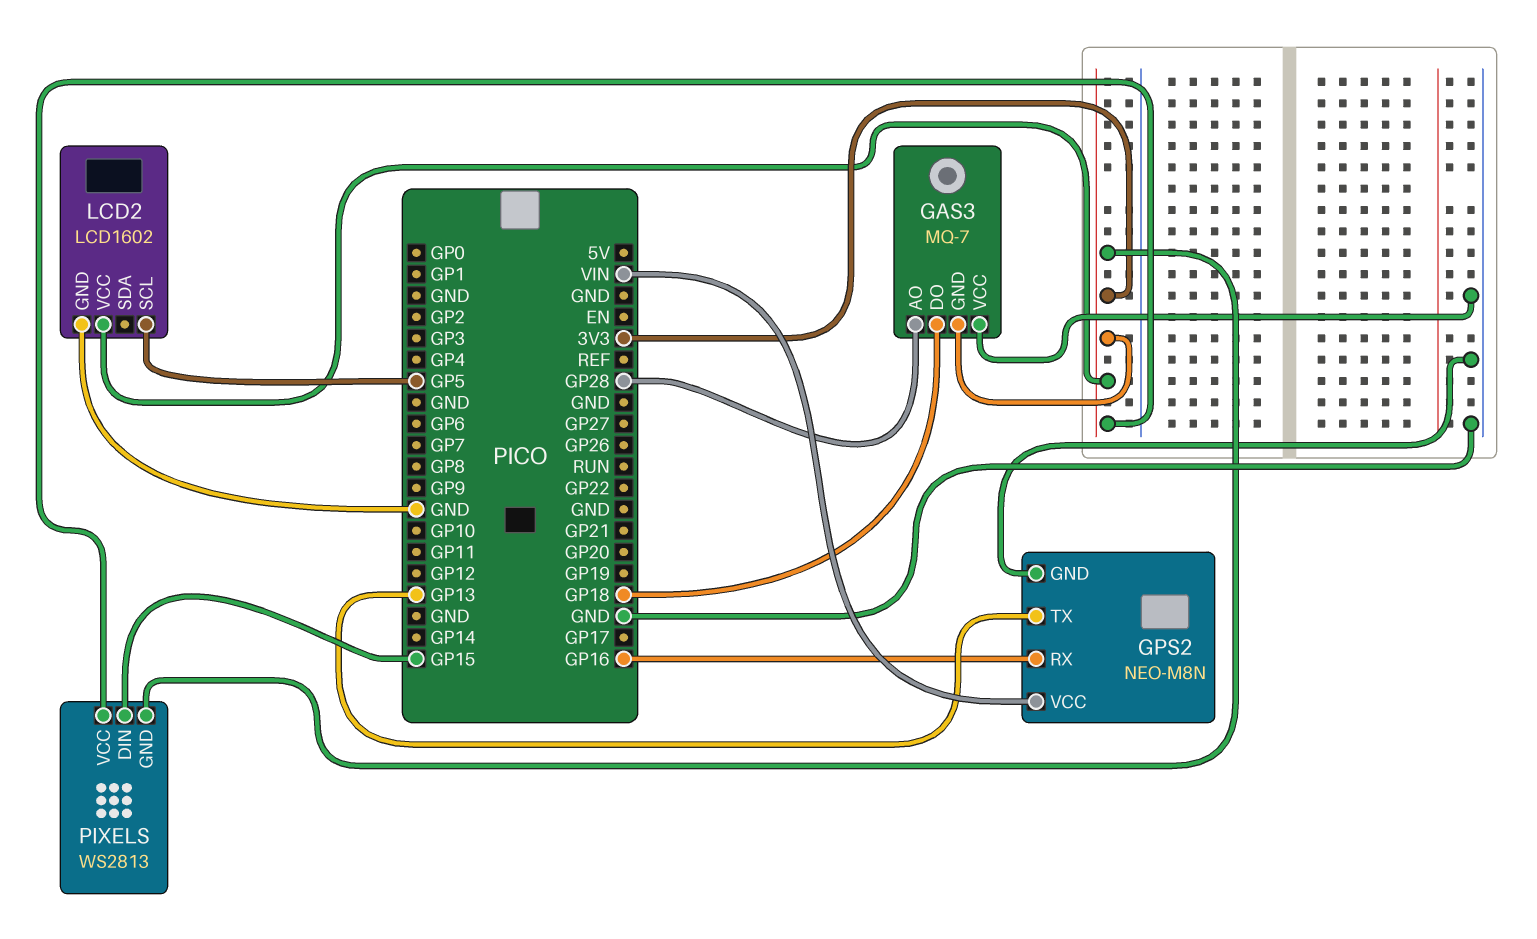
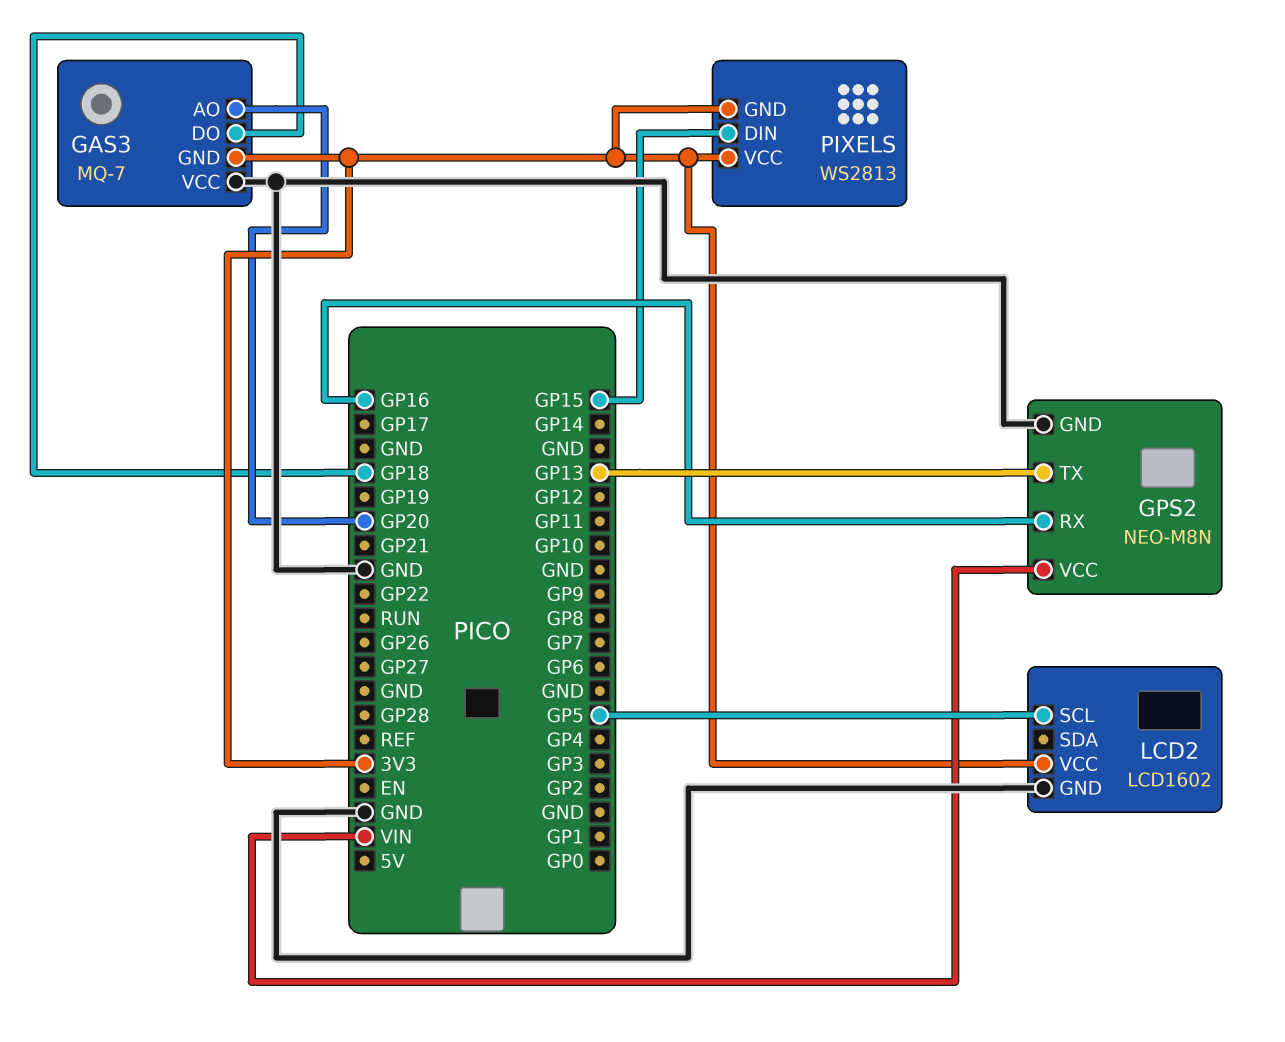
GAS3 pin AO: GP28 -> GP20

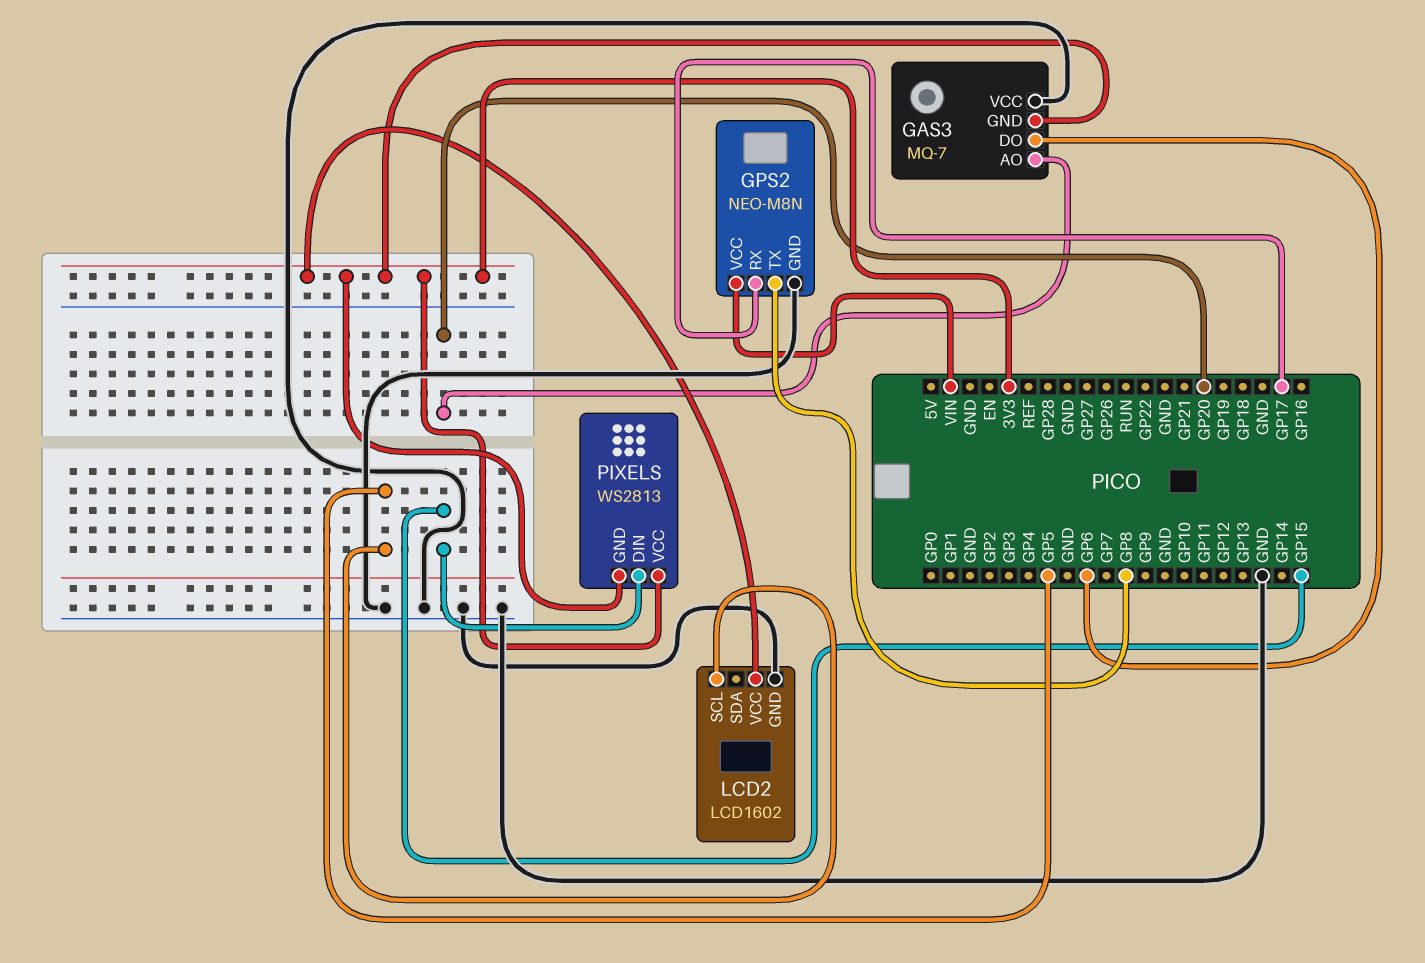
GAS3 pin DO: GP18 -> GP6
GPS2 pin RX: GP16 -> GP17
GPS2 pin TX: GP13 -> GP8

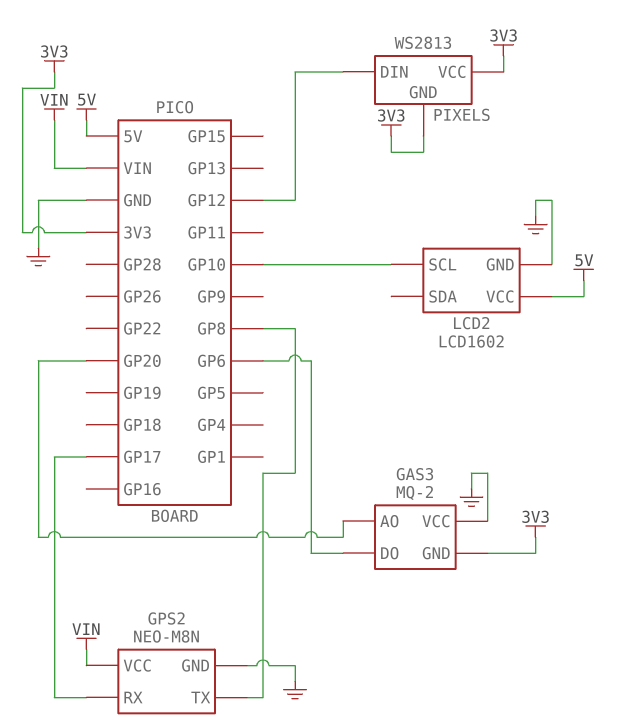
GAS3: MQ-7 -> MQ-2
LCD2 pin SCL: GP5 -> GP10
LCD2 pin VCC: 3V3 -> 5V
PIXELS pin DIN: GP15 -> GP12

